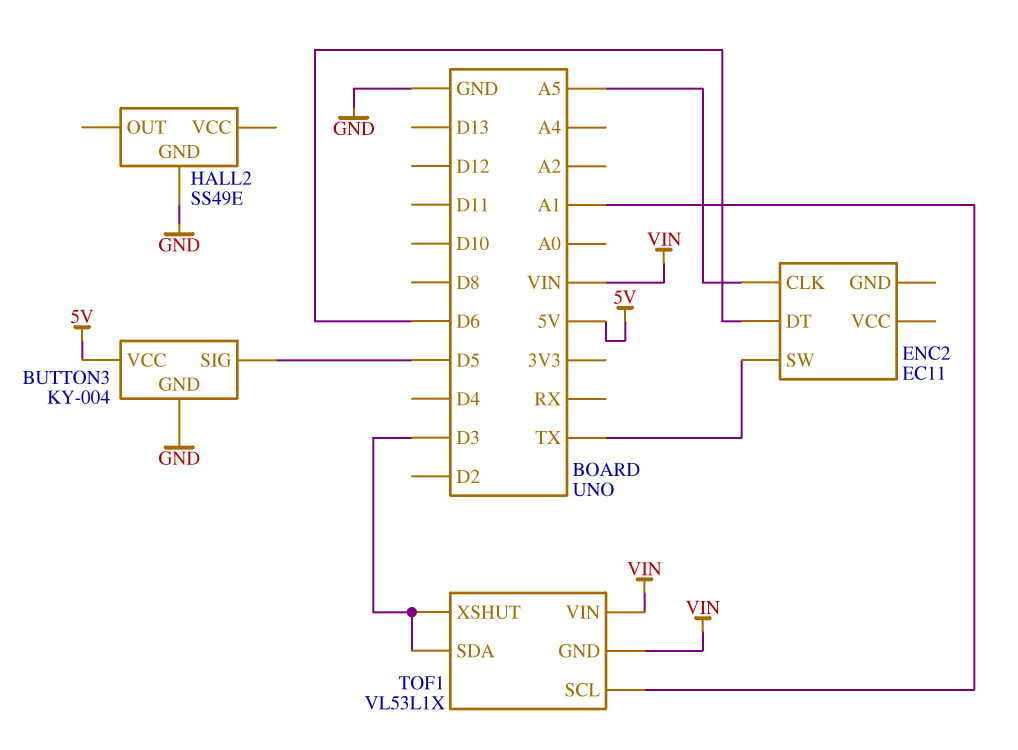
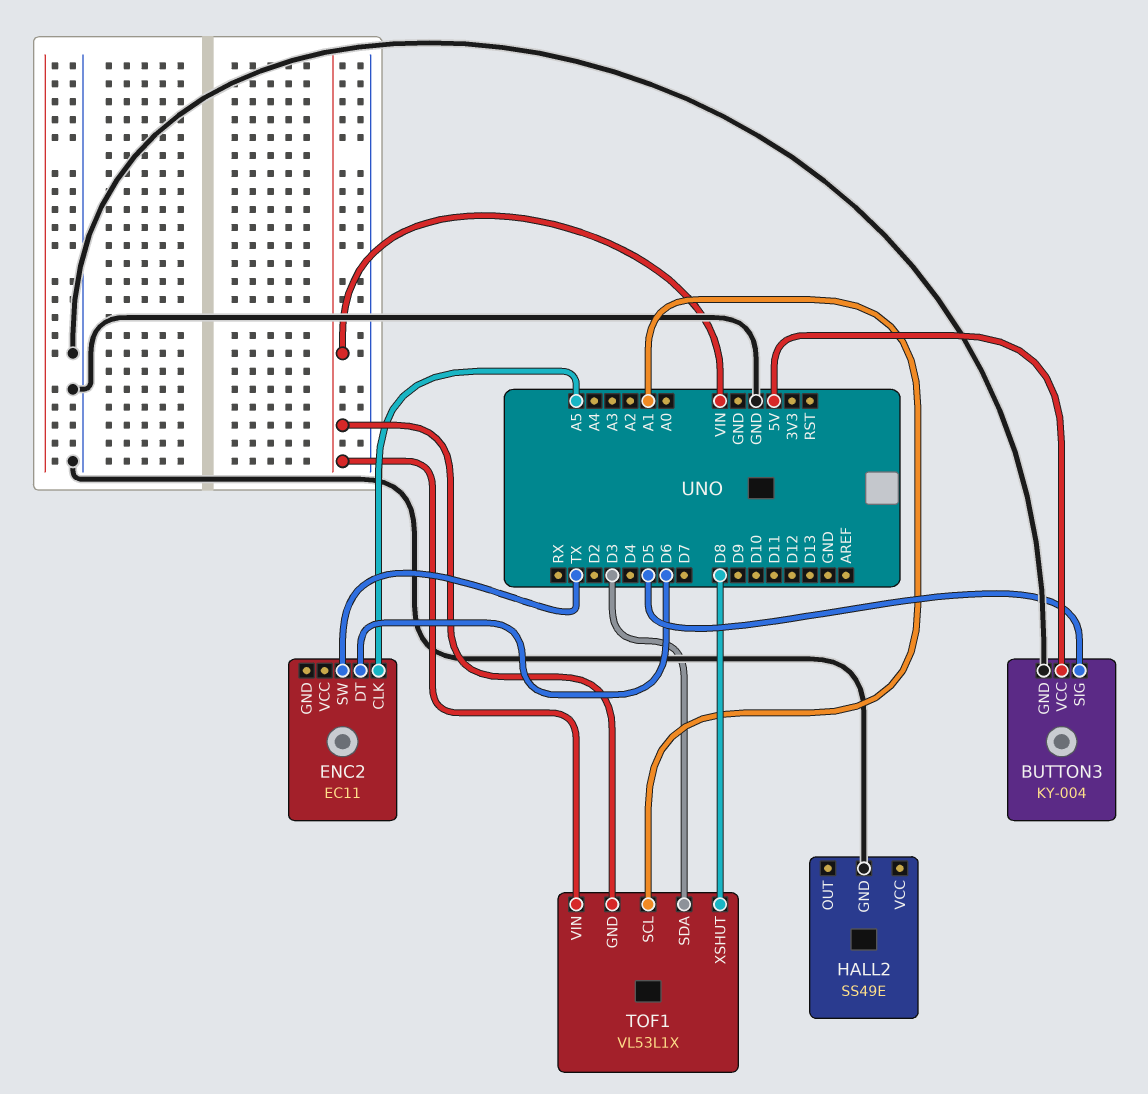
TOF1 pin XSHUT: D3 -> D8

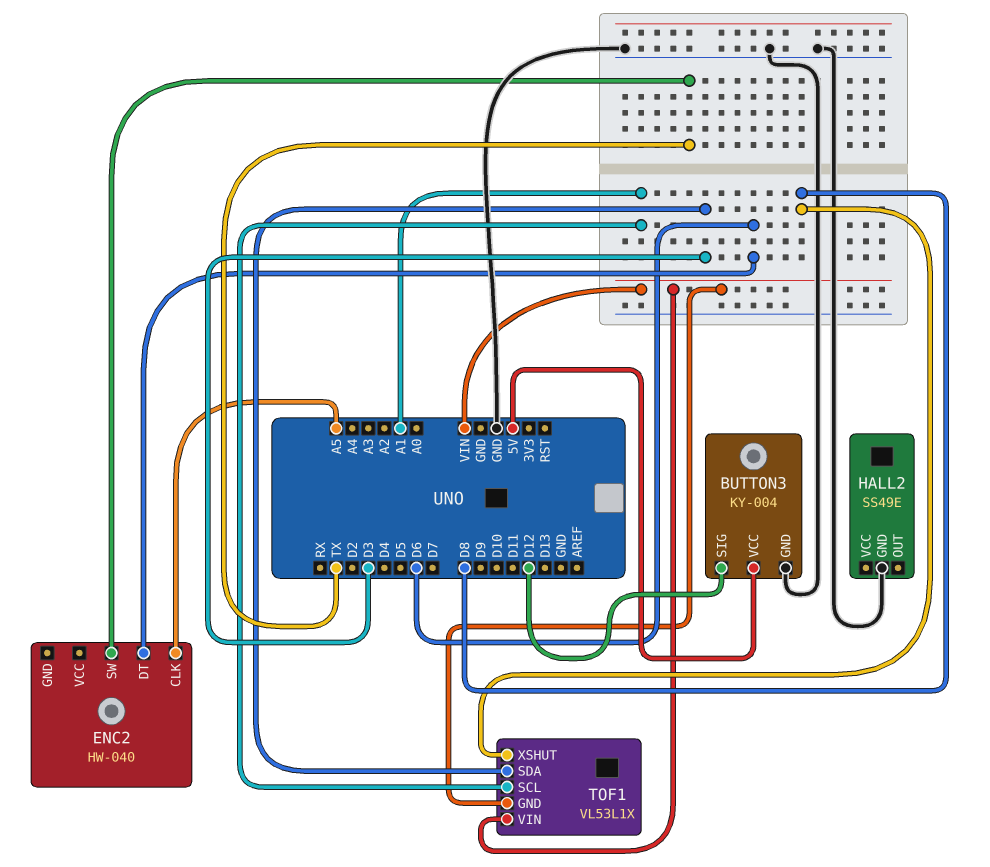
BUTTON3 pin SIG: D5 -> D12
ENC2: EC11 -> HW-040

